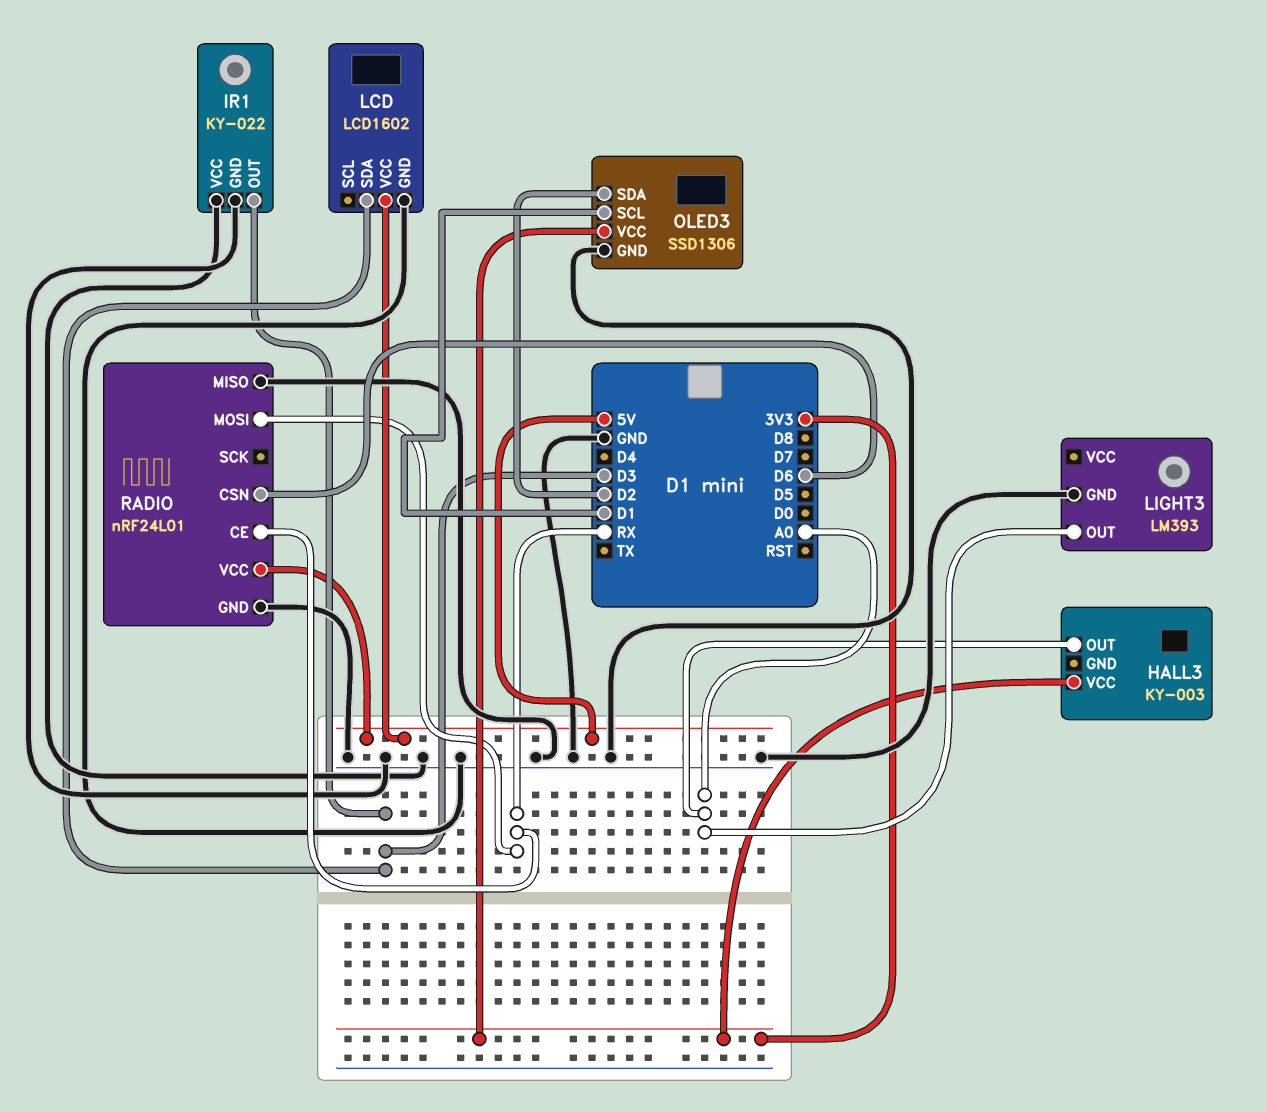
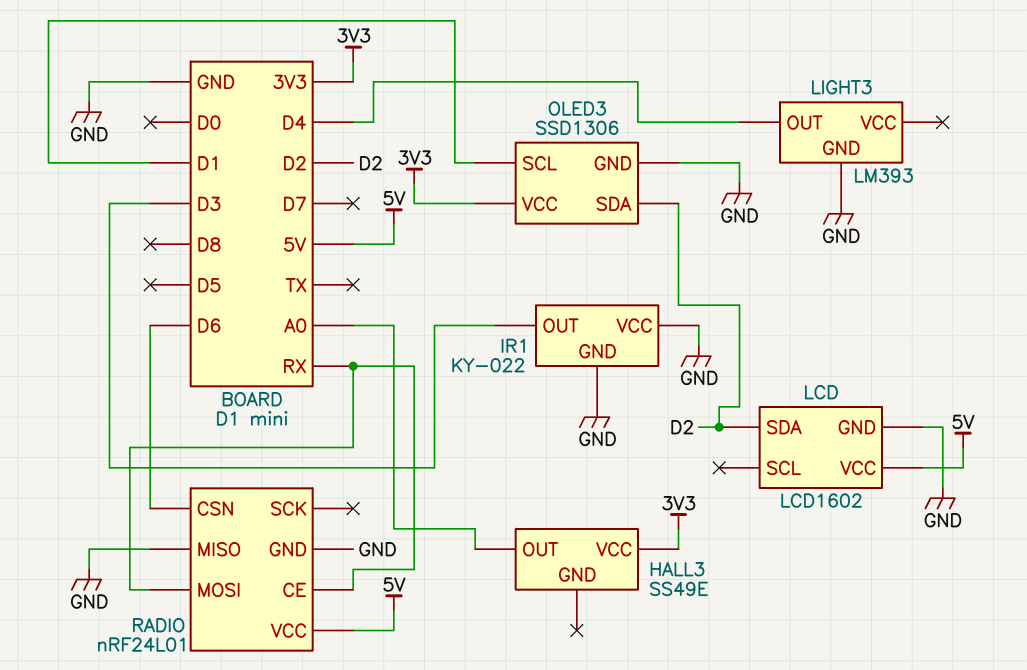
HALL3: KY-003 -> SS49E
LCD pin SDA: D3 -> D2
LIGHT3 pin OUT: A0 -> D4

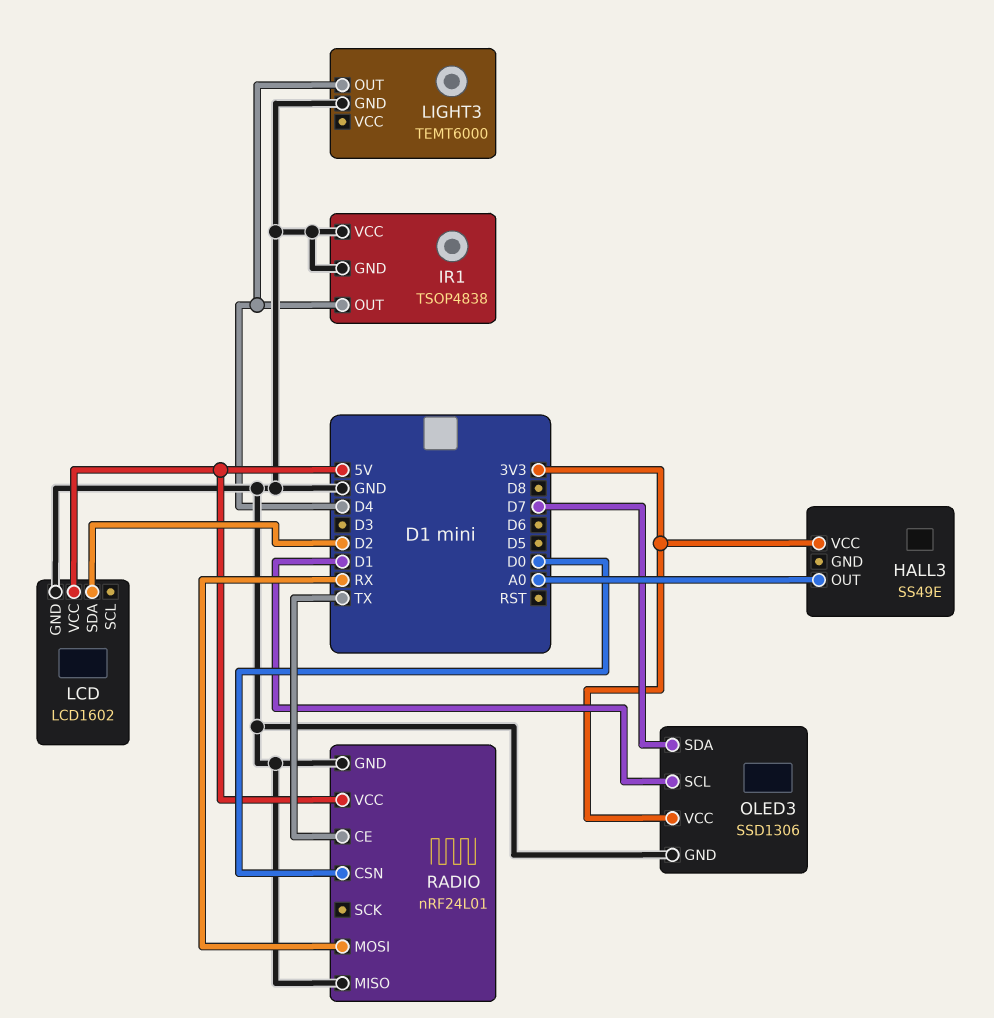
IR1: KY-022 -> TSOP4838
IR1 pin OUT: D3 -> D4
LIGHT3: LM393 -> TEMT6000
OLED3 pin SDA: D2 -> D7
RADIO pin CE: RX -> TX
RADIO pin CSN: D6 -> D0

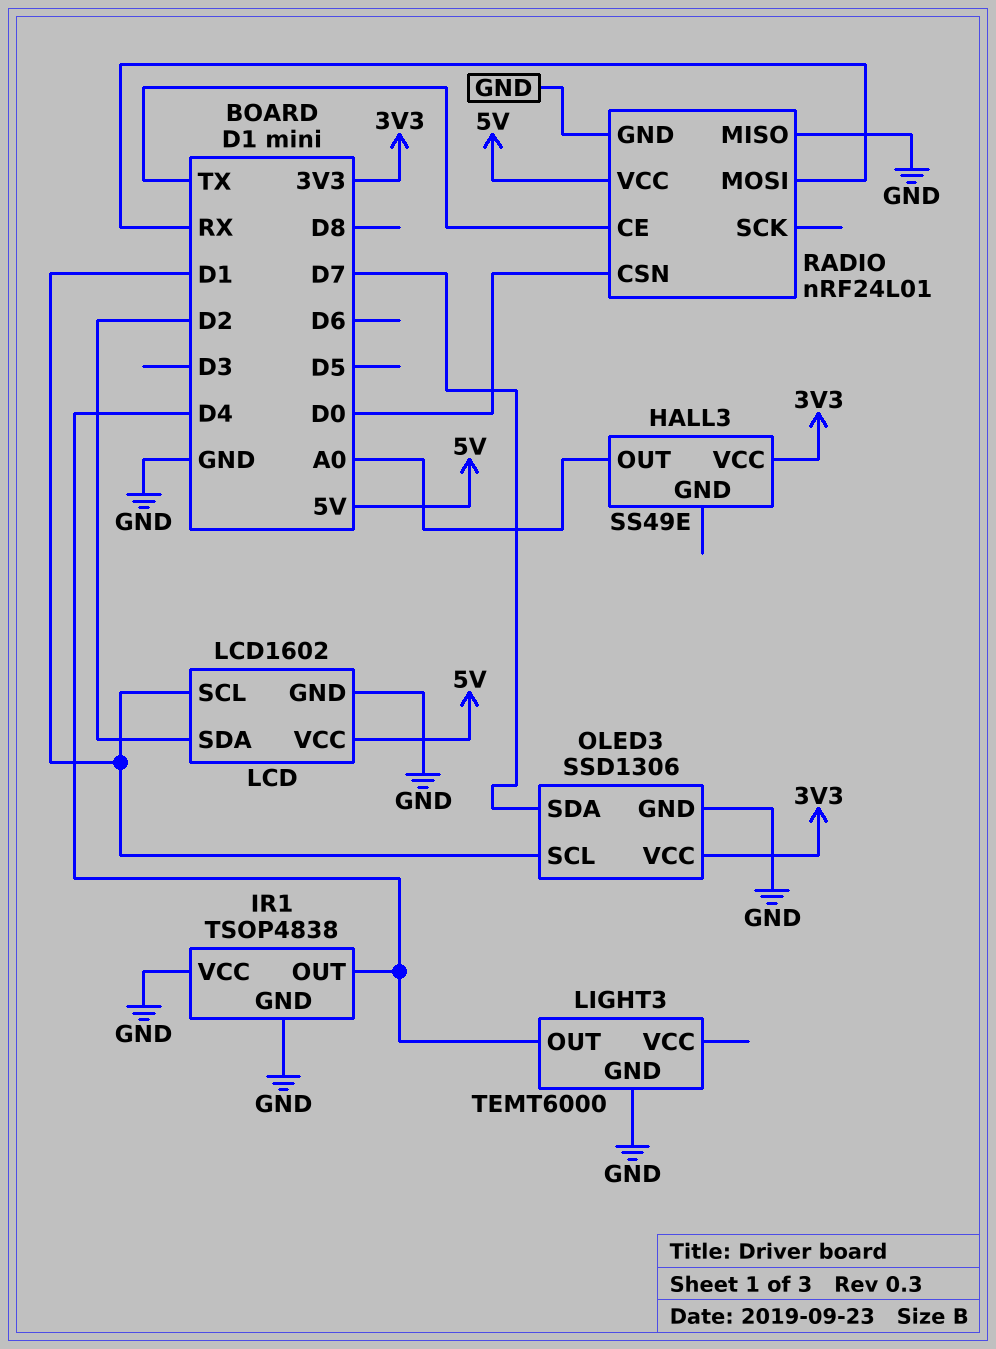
LCD pin SCL: none -> D1

